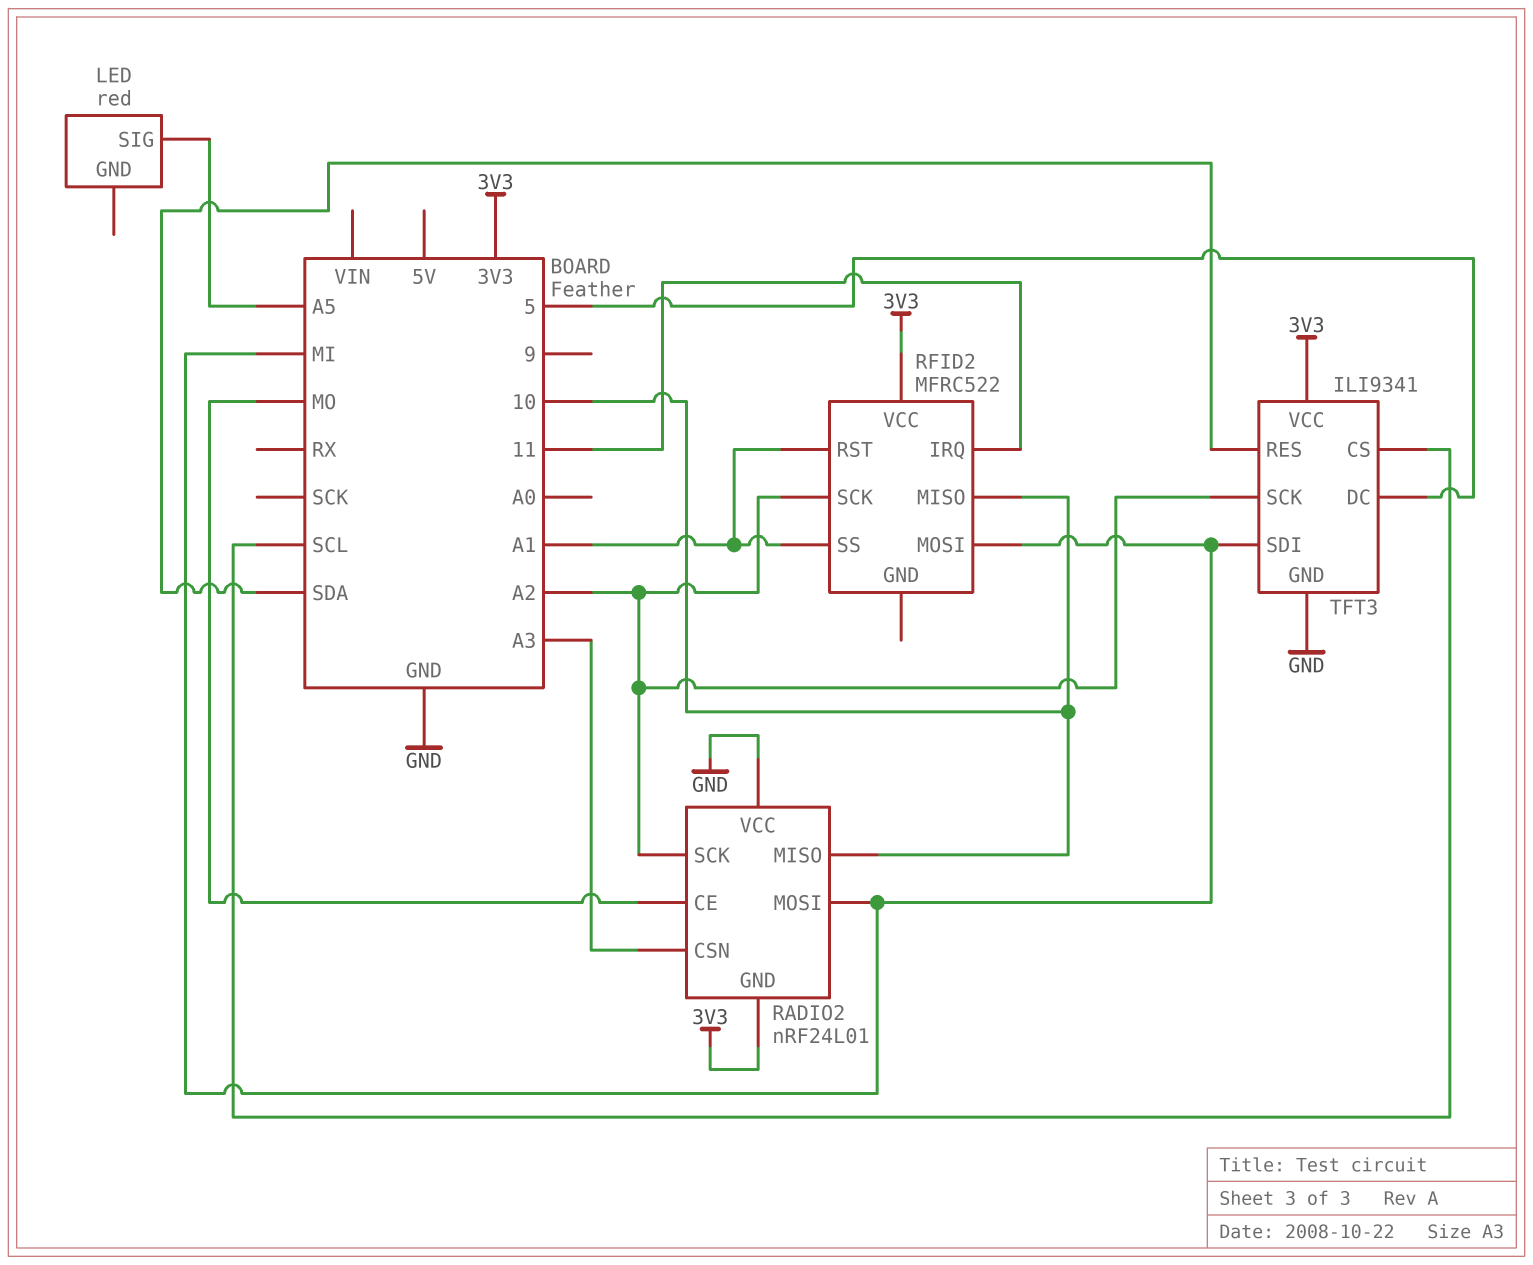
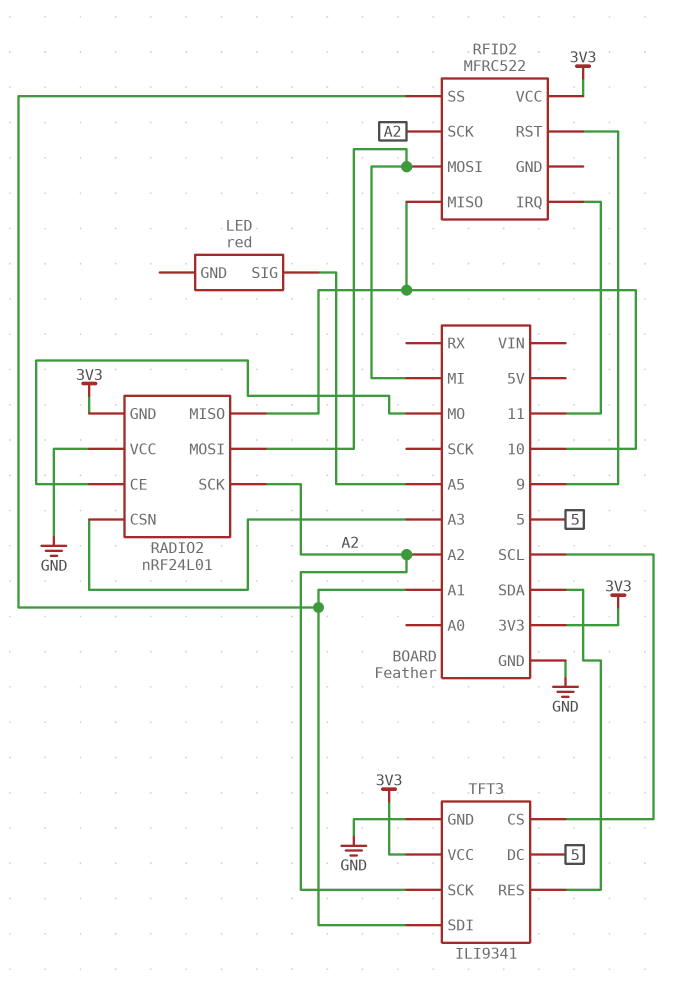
RFID2 pin RST: A1 -> 9
TFT3 pin SDI: MI -> A1

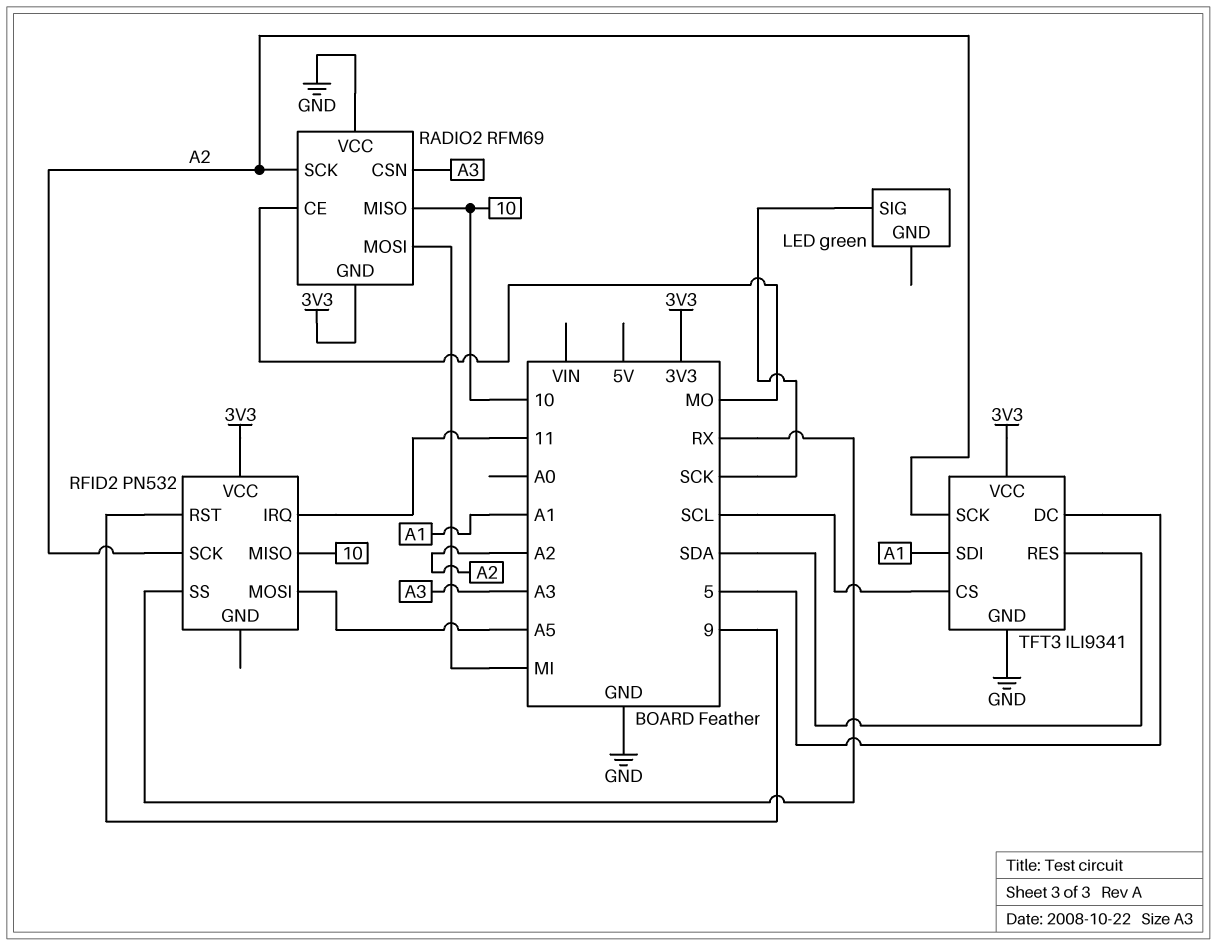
LED: red -> green
LED pin SIG: A5 -> SCK
RADIO2: nRF24L01 -> RFM69
RFID2: MFRC522 -> PN532
RFID2 pin MOSI: MI -> A5
RFID2 pin SS: A1 -> RX

